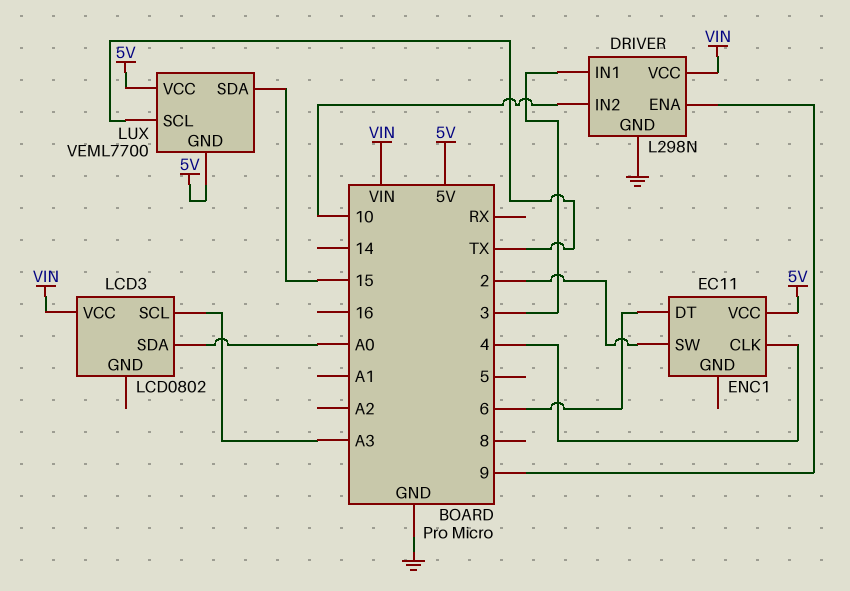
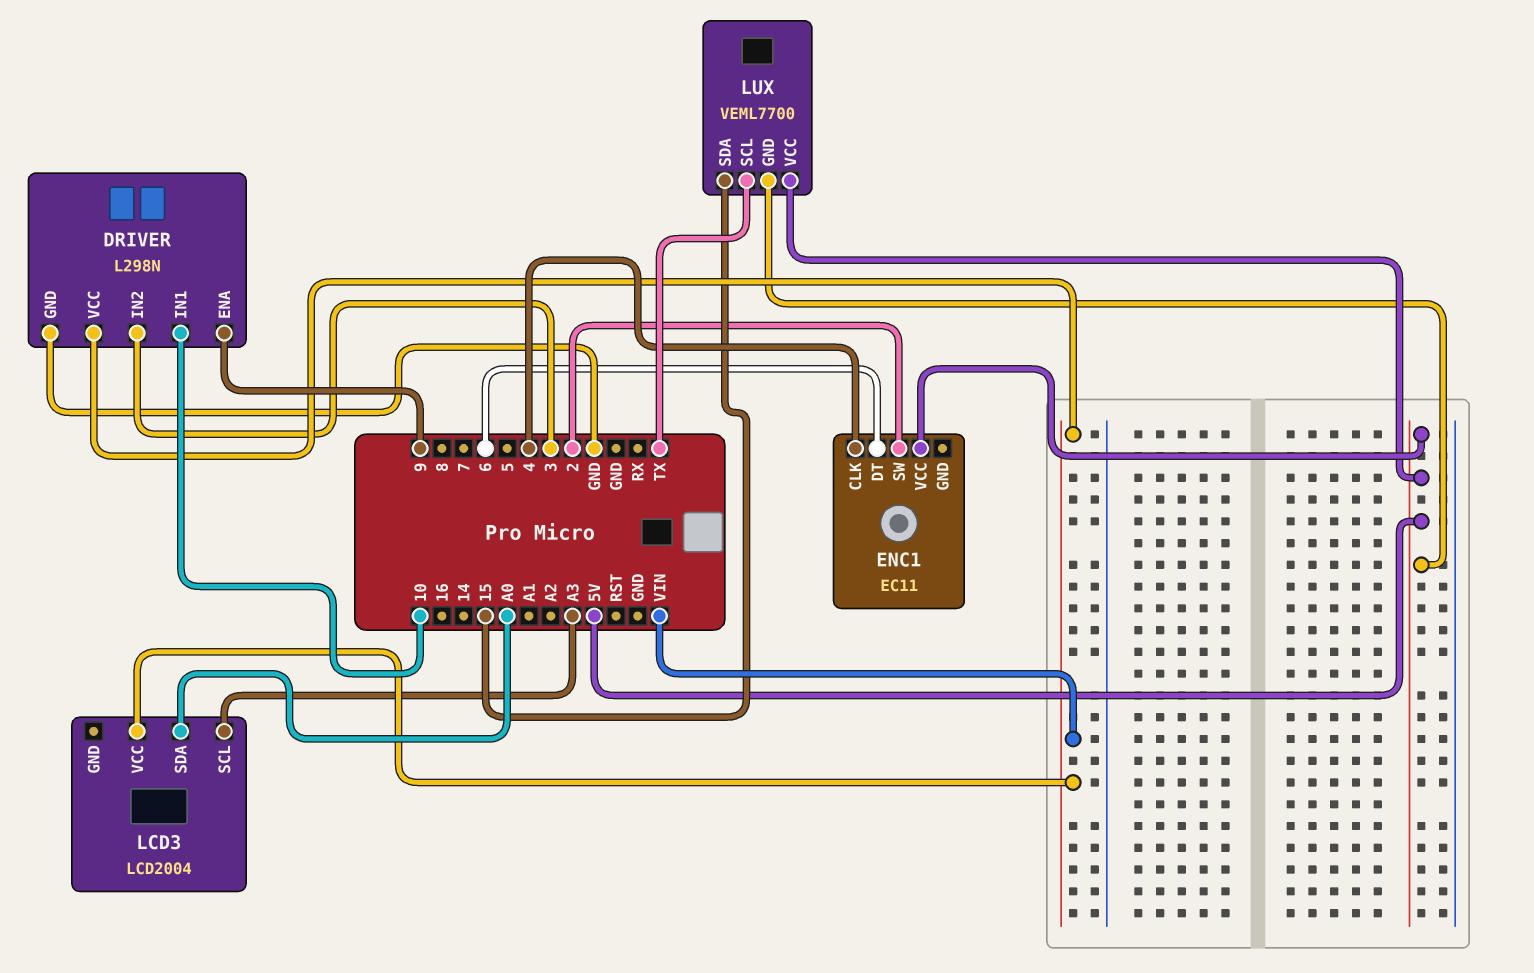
DRIVER pin IN1: 3 -> 10
DRIVER pin IN2: 10 -> 3
LCD3: LCD0802 -> LCD2004

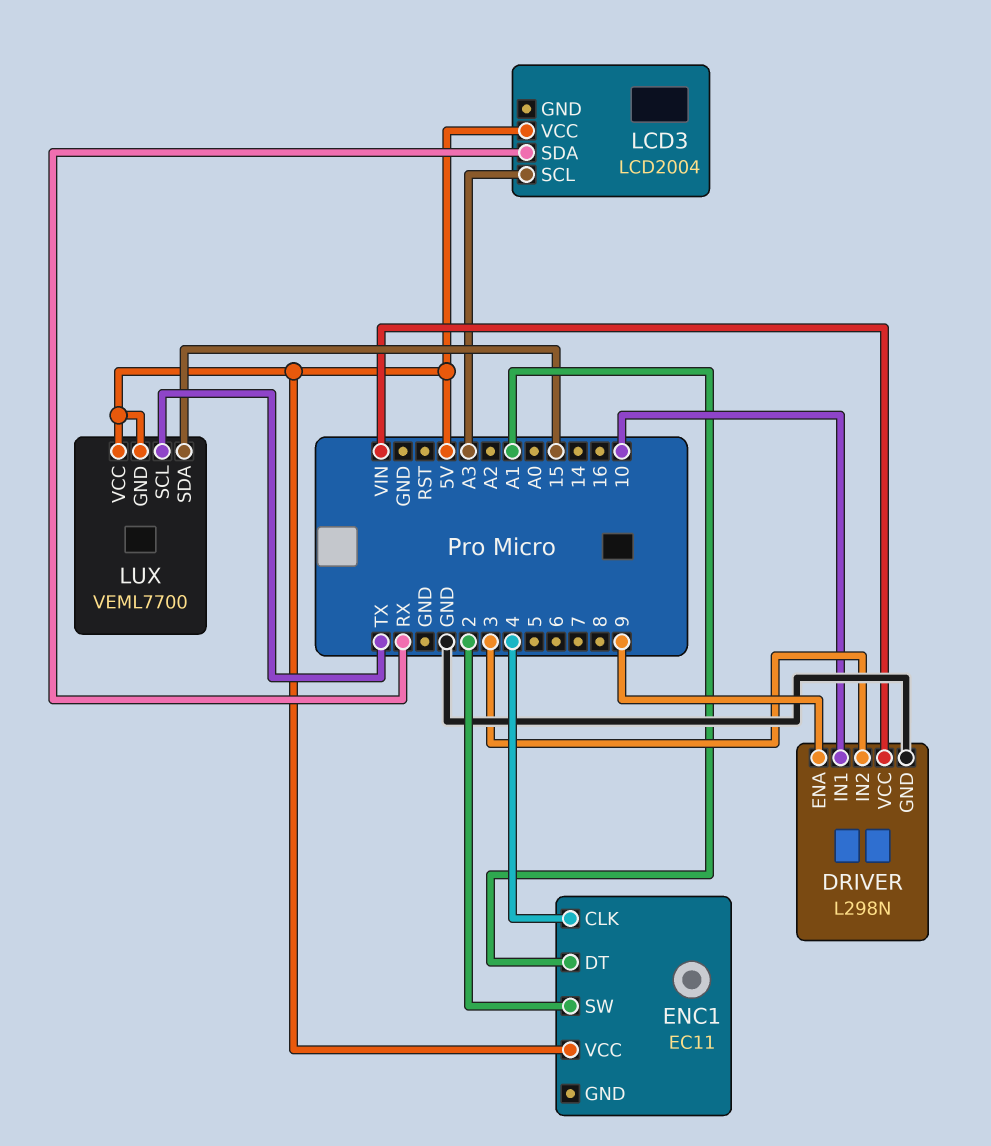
ENC1 pin DT: 6 -> A1
LCD3 pin SDA: A0 -> RX
LCD3 pin VCC: VIN -> 5V

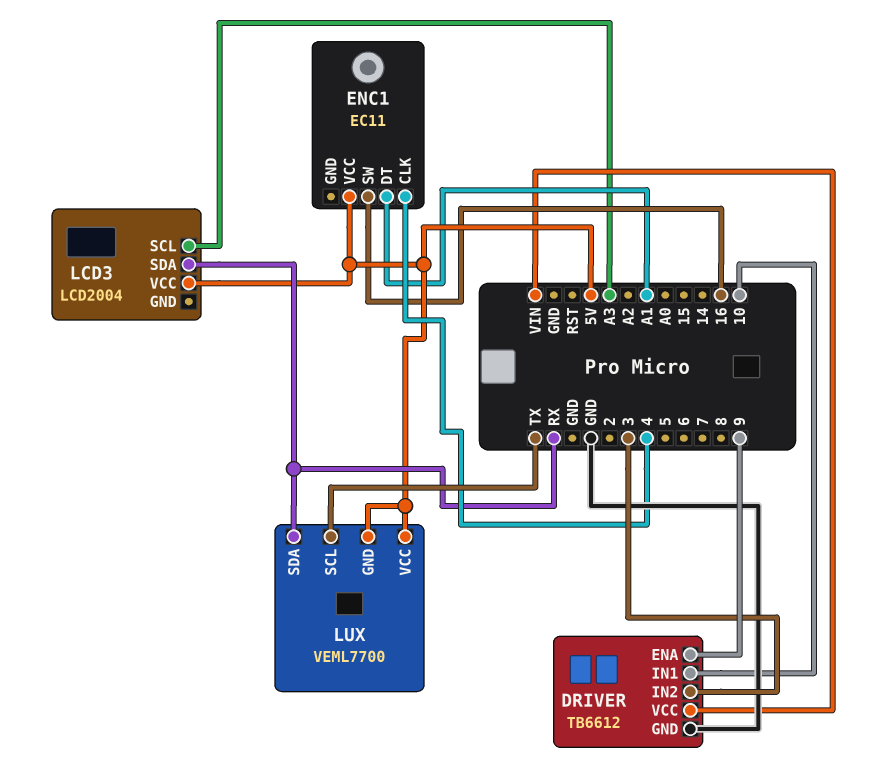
DRIVER: L298N -> TB6612
ENC1 pin SW: 2 -> 16
LUX pin SDA: 15 -> RX

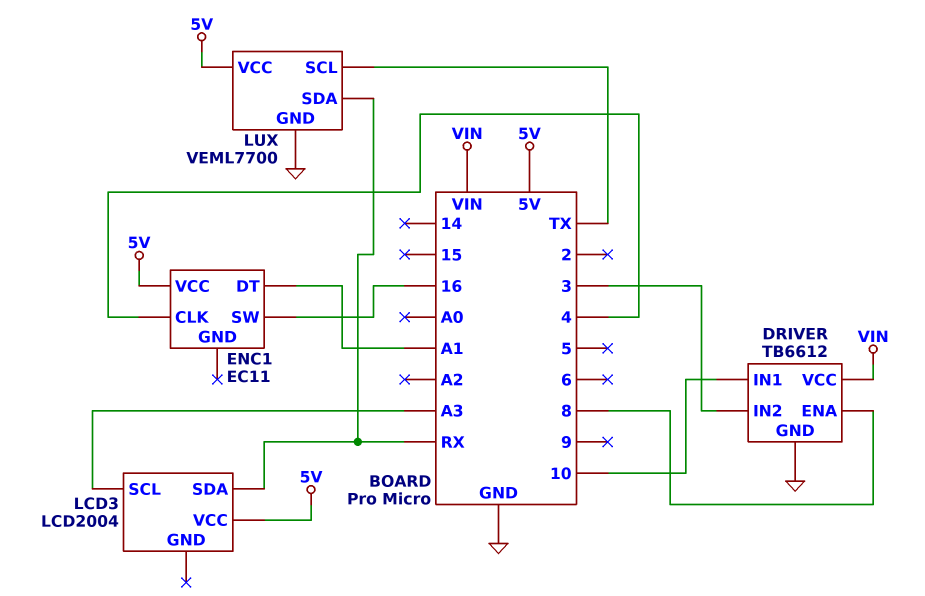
DRIVER pin ENA: 9 -> 8
LUX pin GND: 5V -> GND

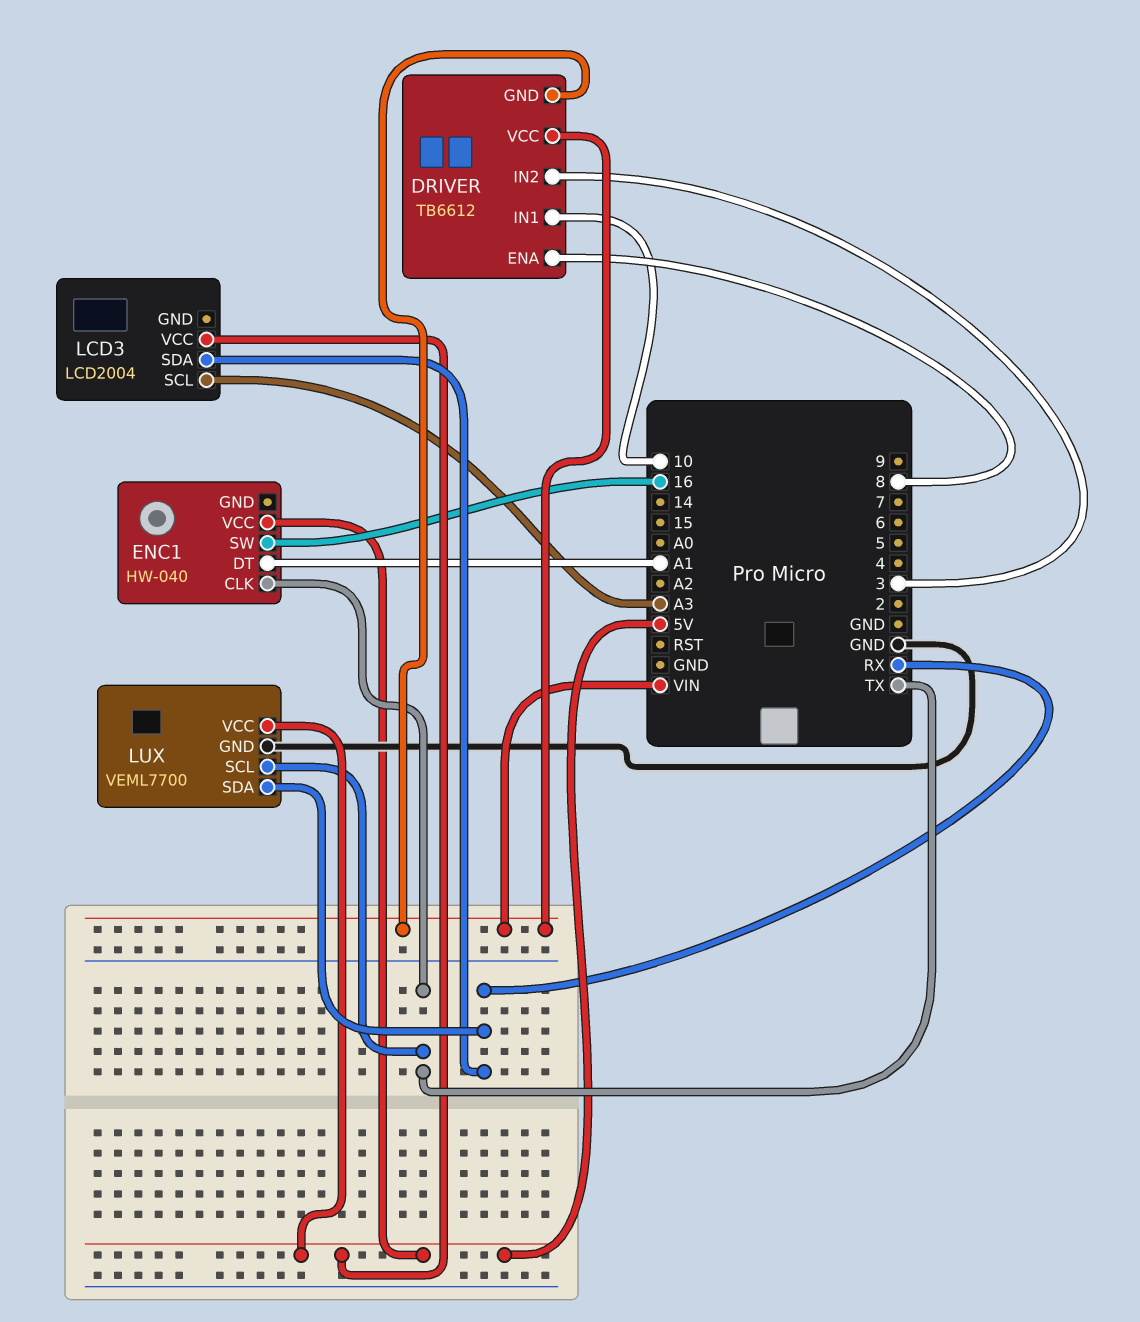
DRIVER pin GND: GND -> VIN
ENC1: EC11 -> HW-040
ENC1 pin CLK: 4 -> TX

